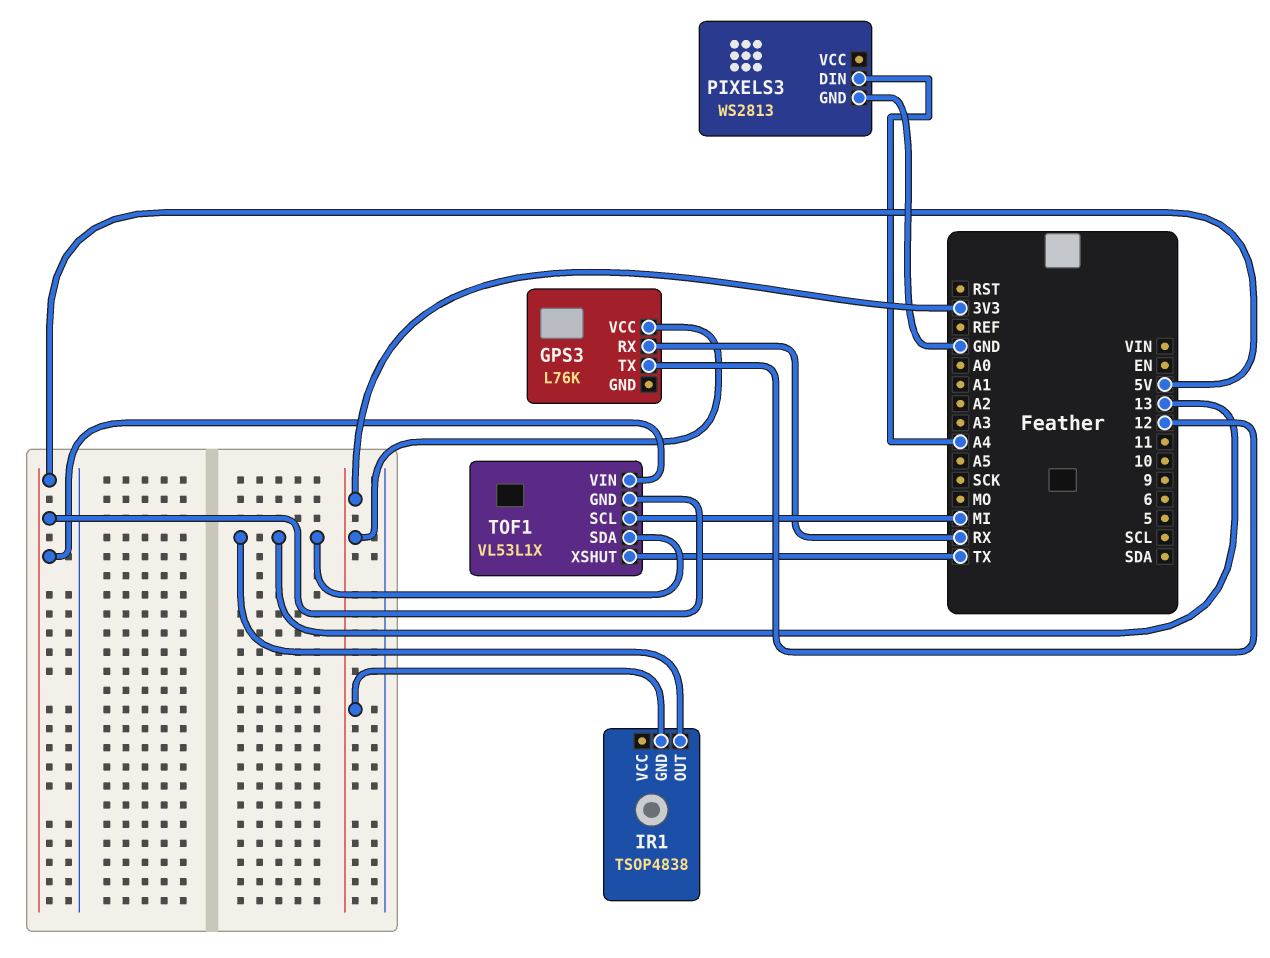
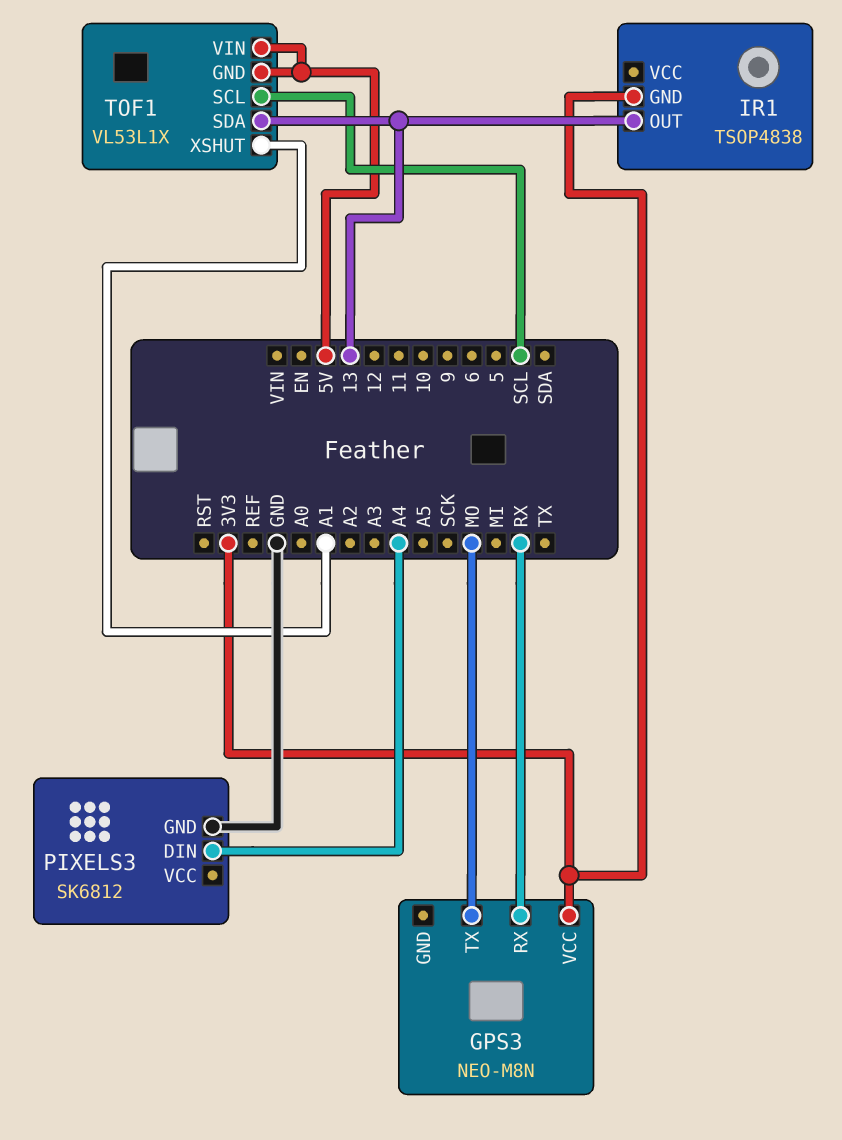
GPS3: L76K -> NEO-M8N
GPS3 pin TX: 12 -> MO
PIXELS3: WS2813 -> SK6812
TOF1 pin SCL: MI -> SCL
TOF1 pin XSHUT: TX -> A1

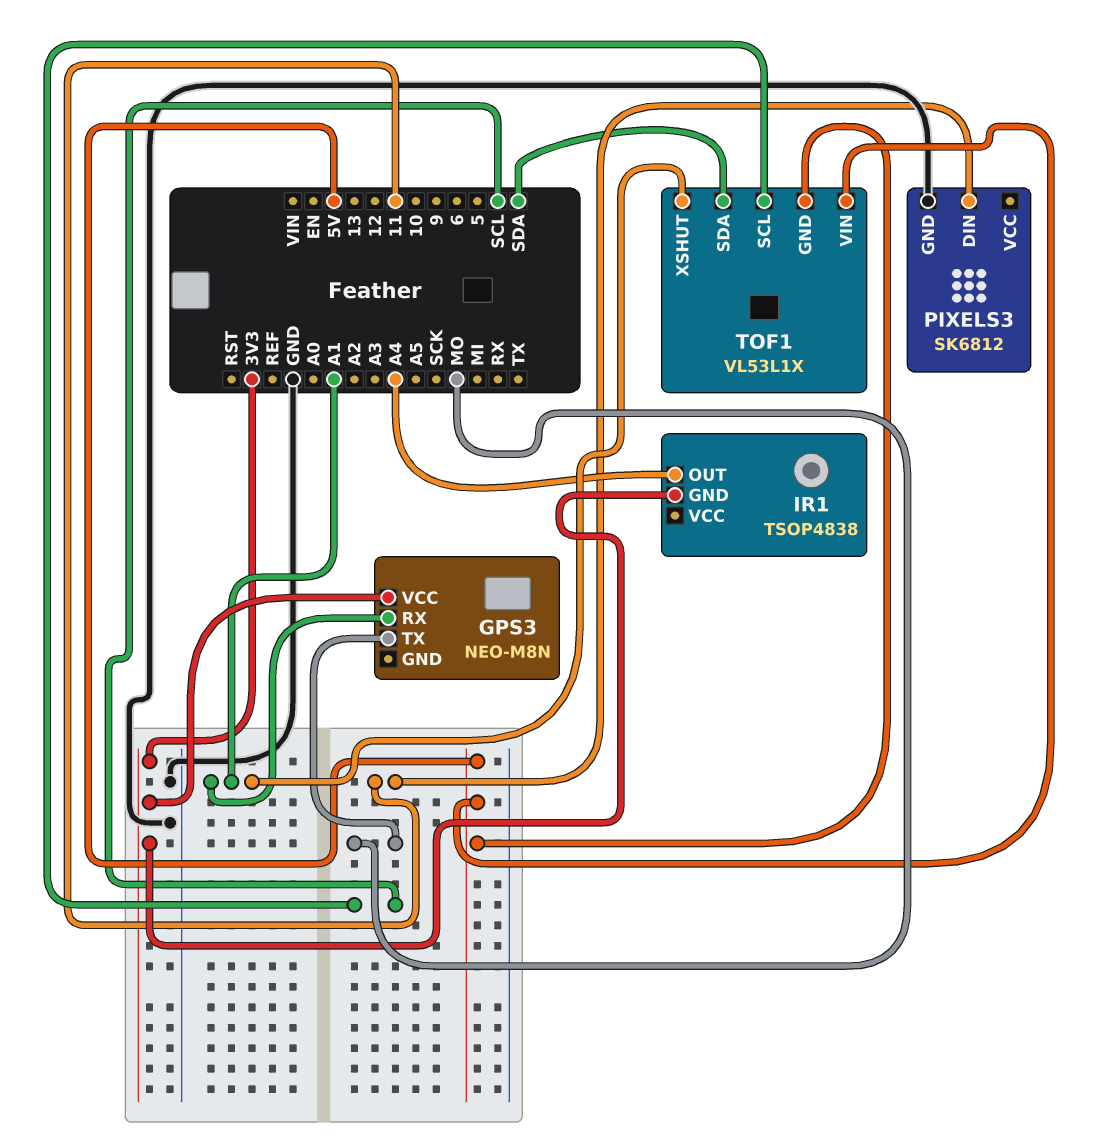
GPS3 pin RX: RX -> A1
IR1 pin OUT: 13 -> A4
PIXELS3 pin DIN: A4 -> 11
TOF1 pin SDA: 13 -> SDA

